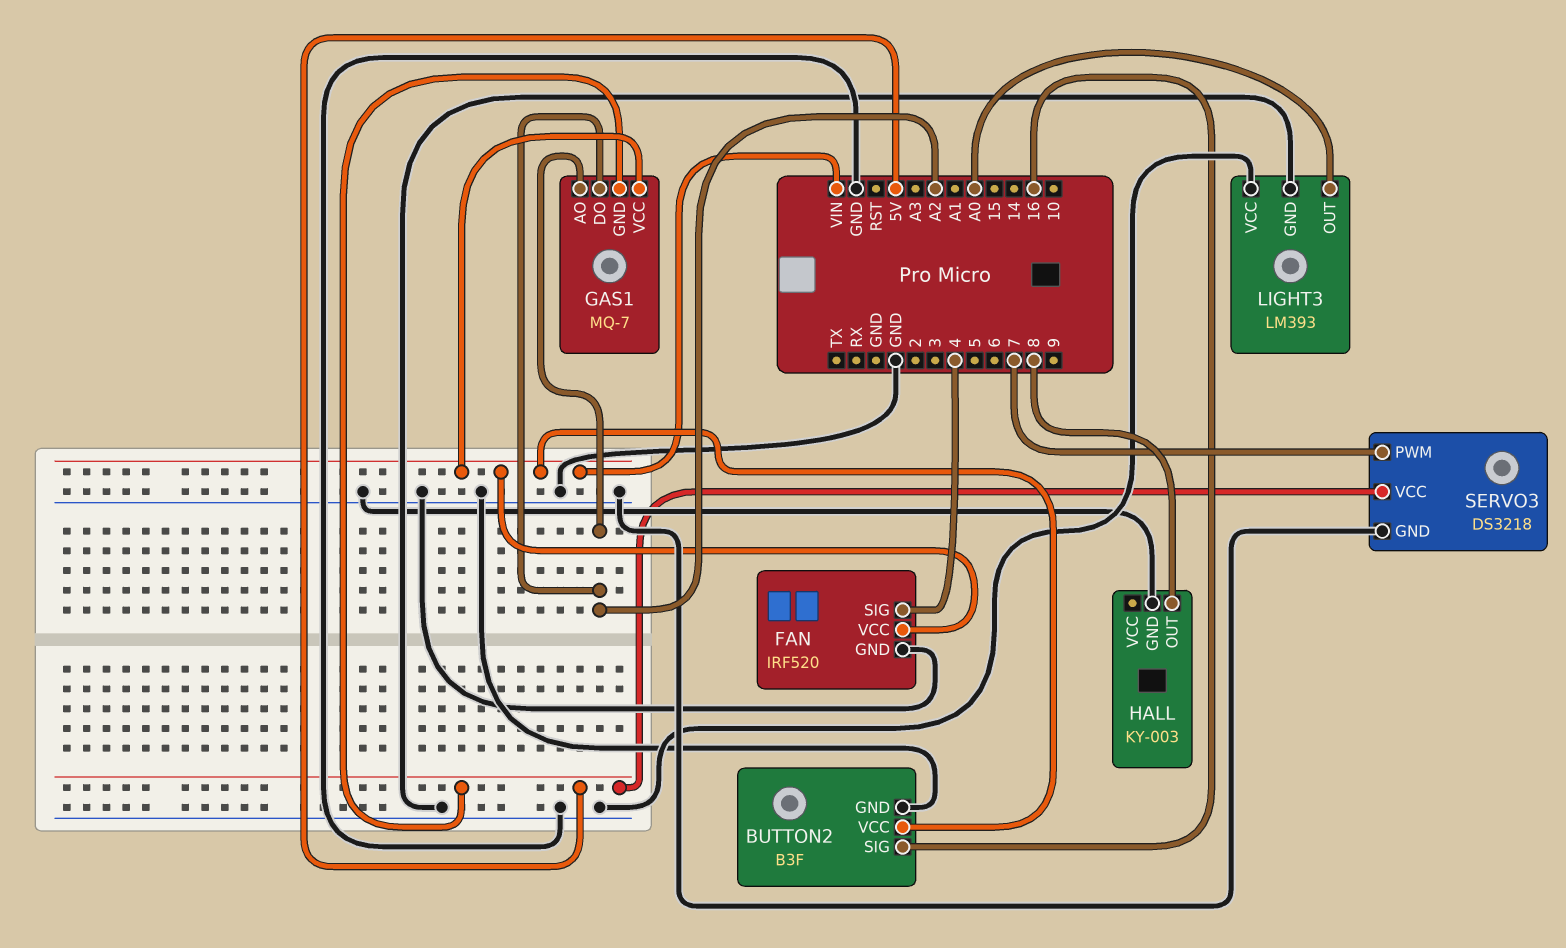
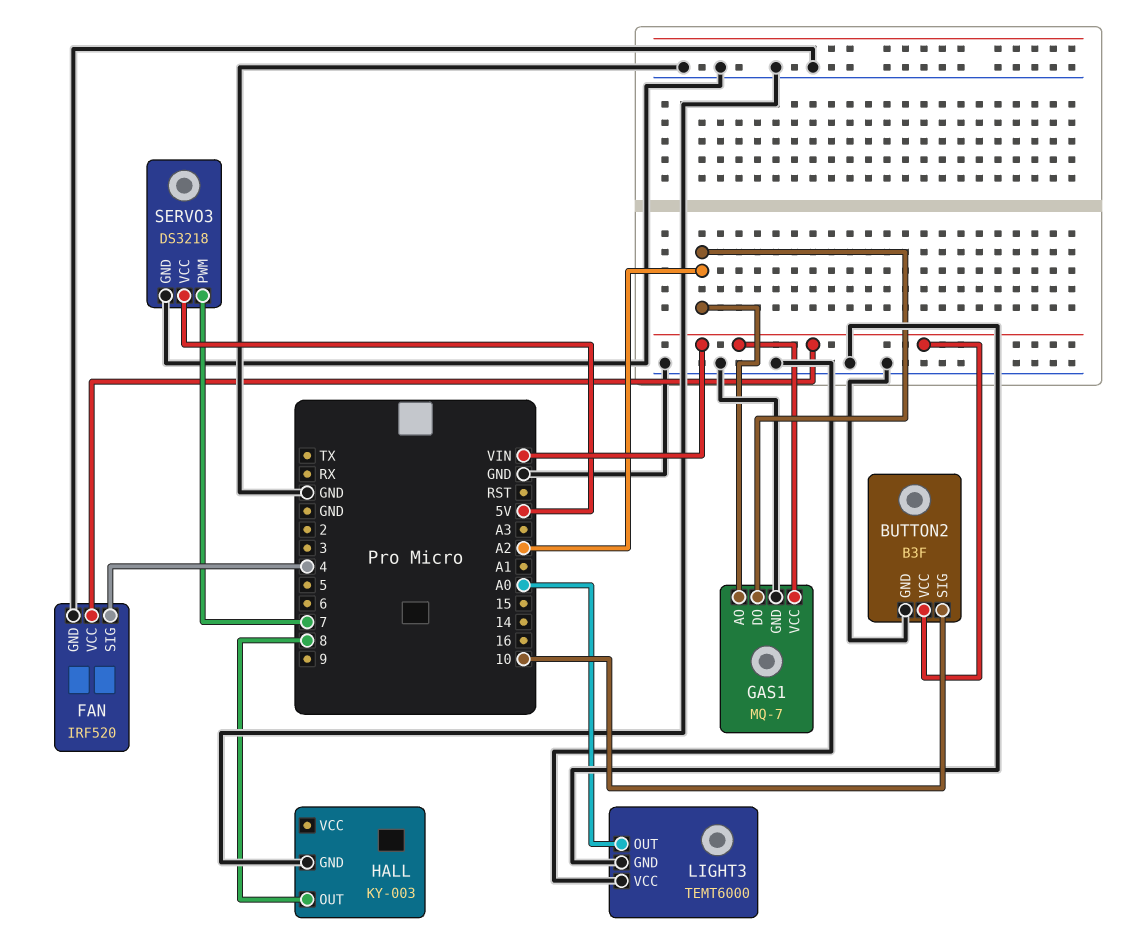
BUTTON2 pin SIG: 16 -> 10
GAS1 pin GND: 5V -> GND
LIGHT3: LM393 -> TEMT6000

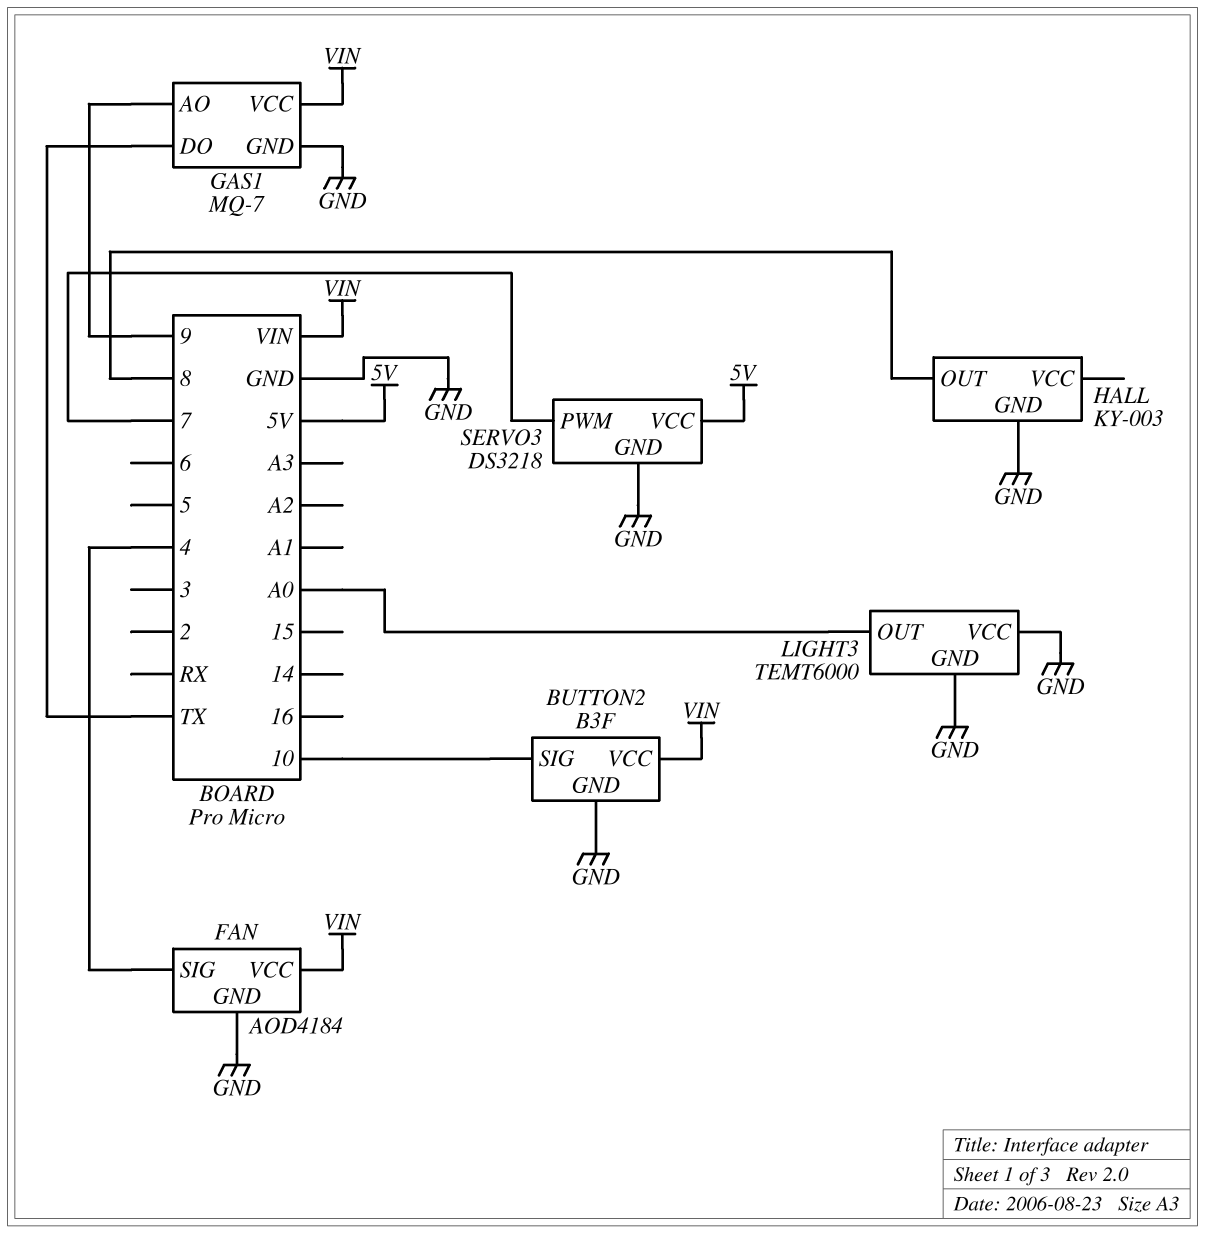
FAN: IRF520 -> AOD4184
GAS1 pin AO: A2 -> 9
GAS1 pin DO: A2 -> TX

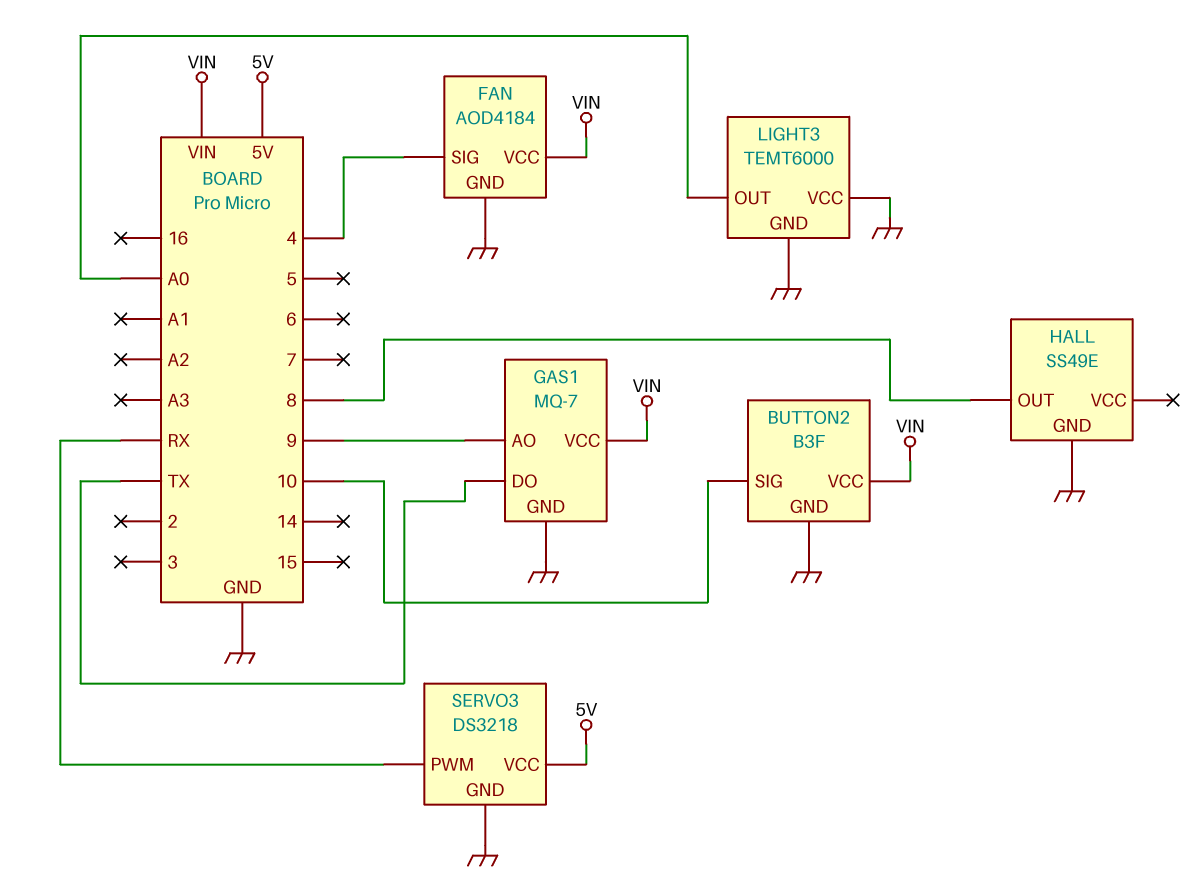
HALL: KY-003 -> SS49E
SERVO3 pin PWM: 7 -> RX

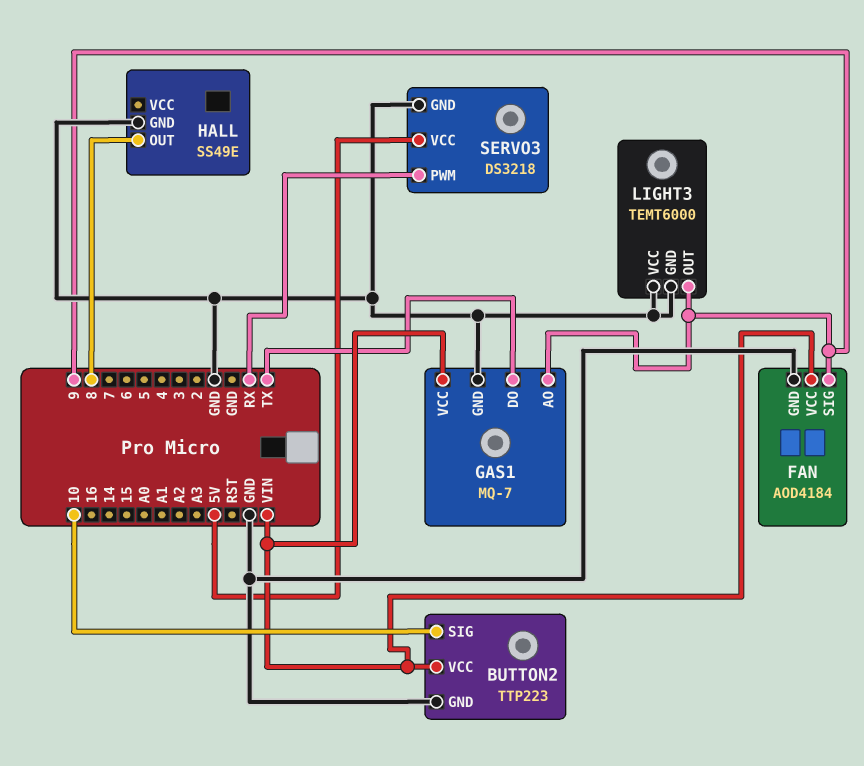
BUTTON2: B3F -> TTP223
FAN pin SIG: 4 -> 9
LIGHT3 pin OUT: A0 -> 9

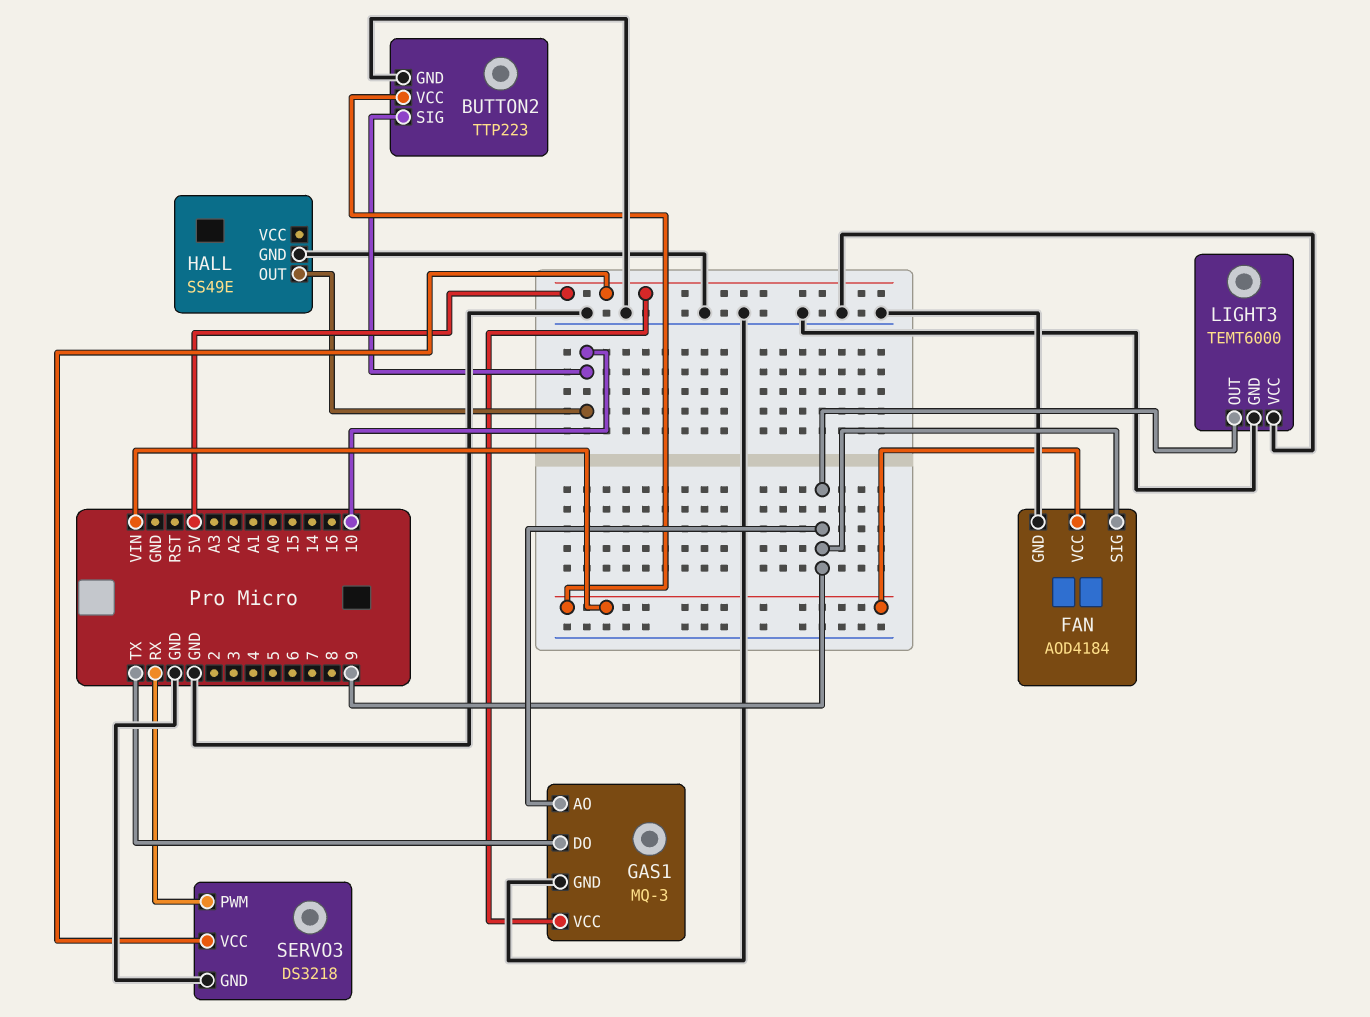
GAS1: MQ-7 -> MQ-3
GAS1 pin VCC: VIN -> 5V
HALL pin OUT: 8 -> 10

